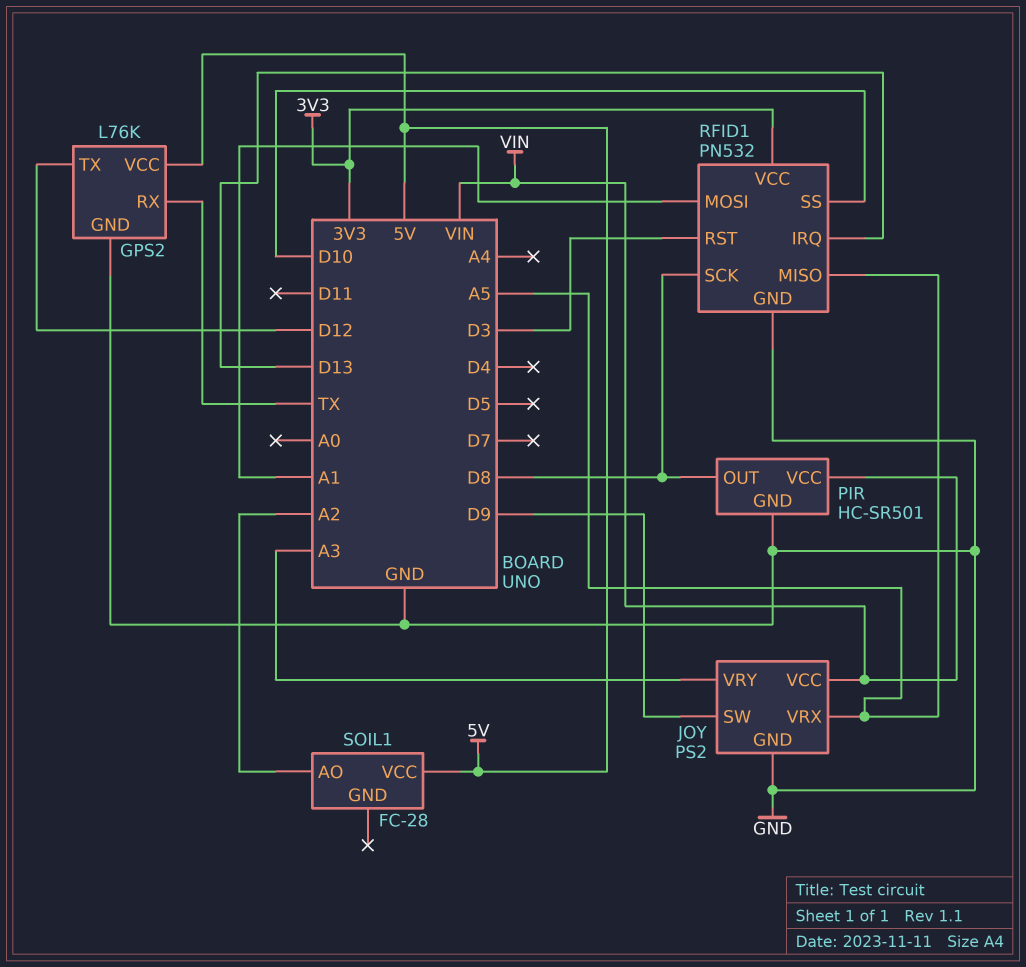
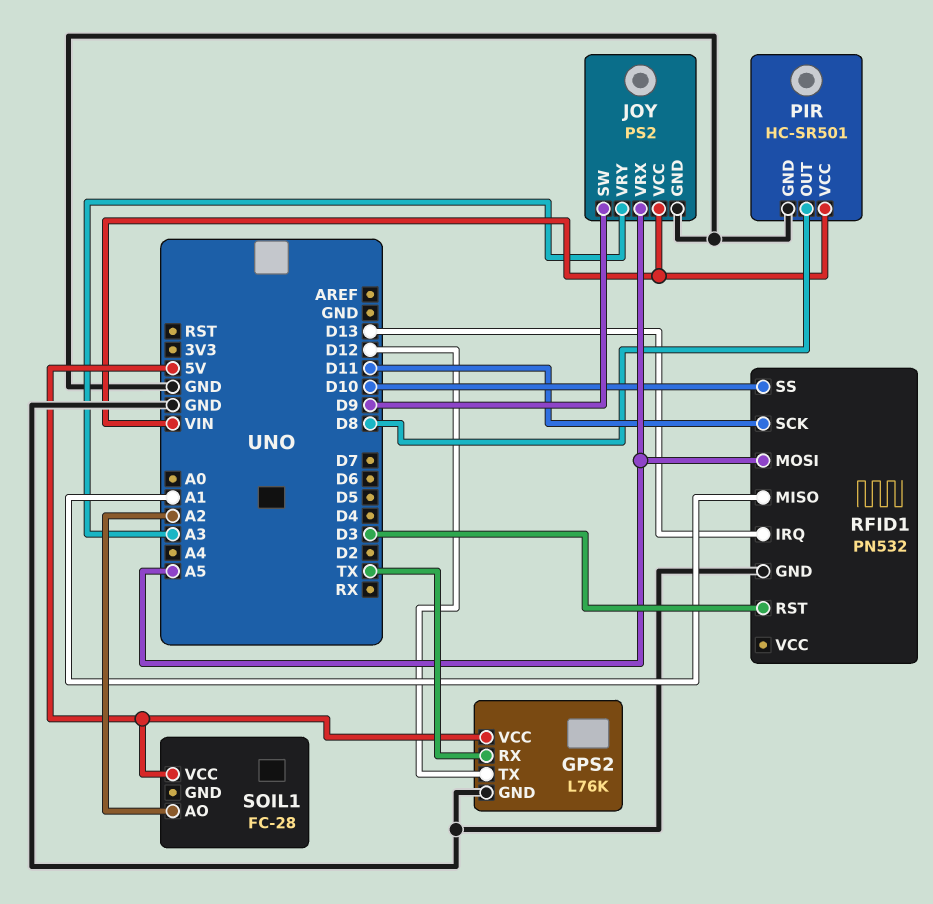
RFID1 pin MISO: A5 -> A1
RFID1 pin MOSI: A1 -> A5
RFID1 pin SCK: D8 -> D11
RFID1 pin VCC: 3V3 -> none

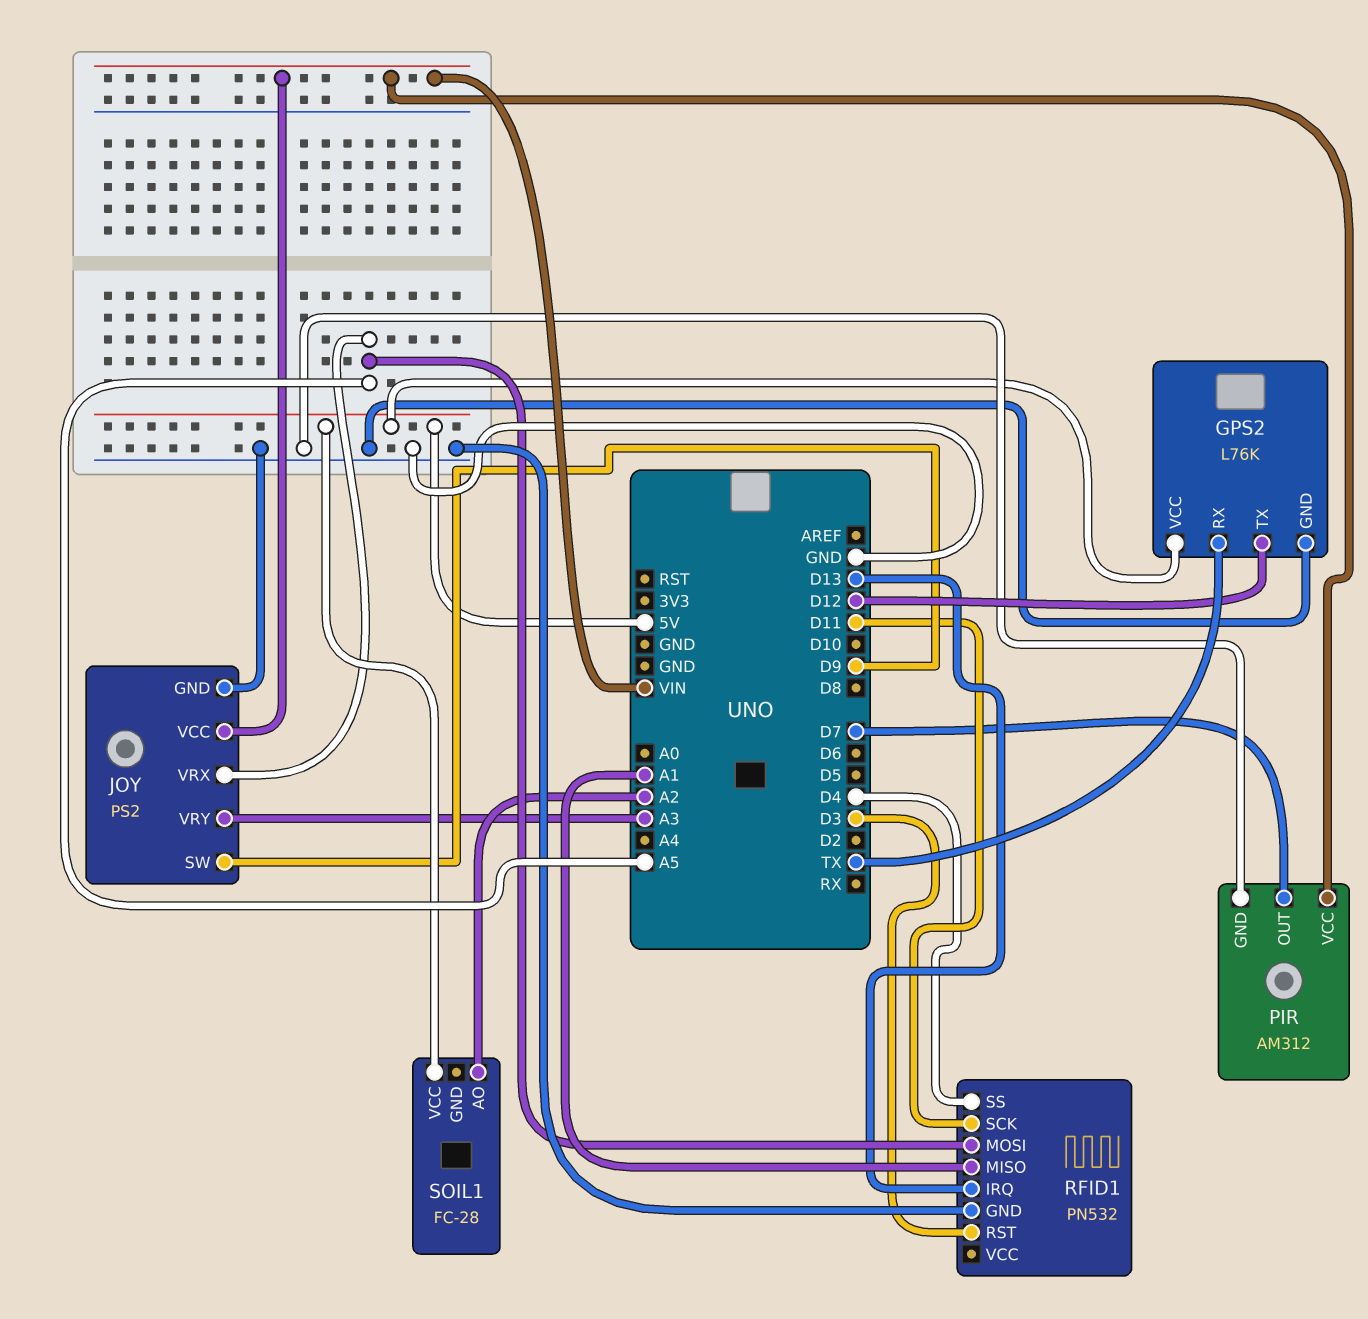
PIR: HC-SR501 -> AM312
PIR pin OUT: D8 -> D7
RFID1 pin SS: D10 -> D4

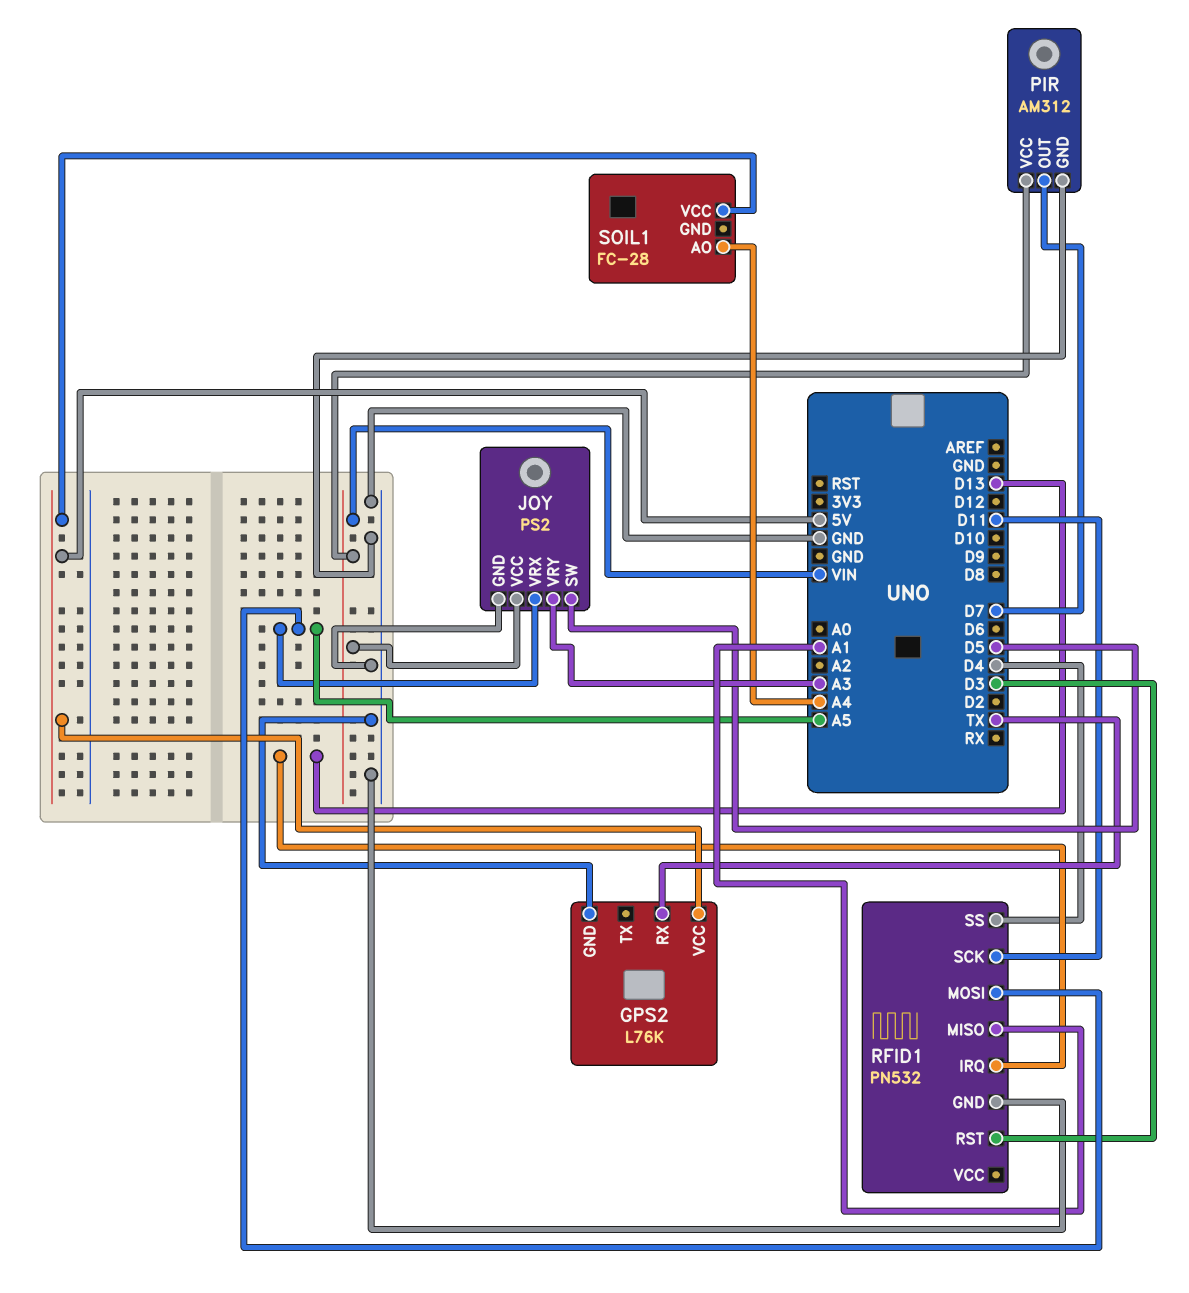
GPS2 pin TX: D12 -> none
JOY pin SW: D9 -> D5
SOIL1 pin AO: A2 -> A4

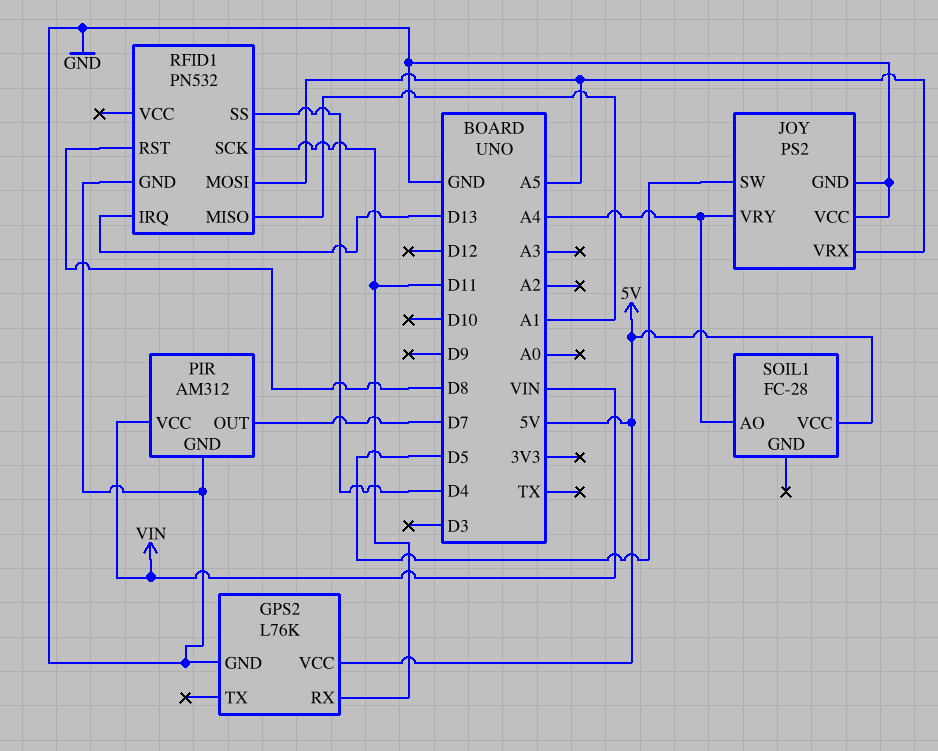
GPS2 pin RX: TX -> D11
JOY pin VCC: VIN -> GND
JOY pin VRY: A3 -> A4
RFID1 pin RST: D3 -> D8

